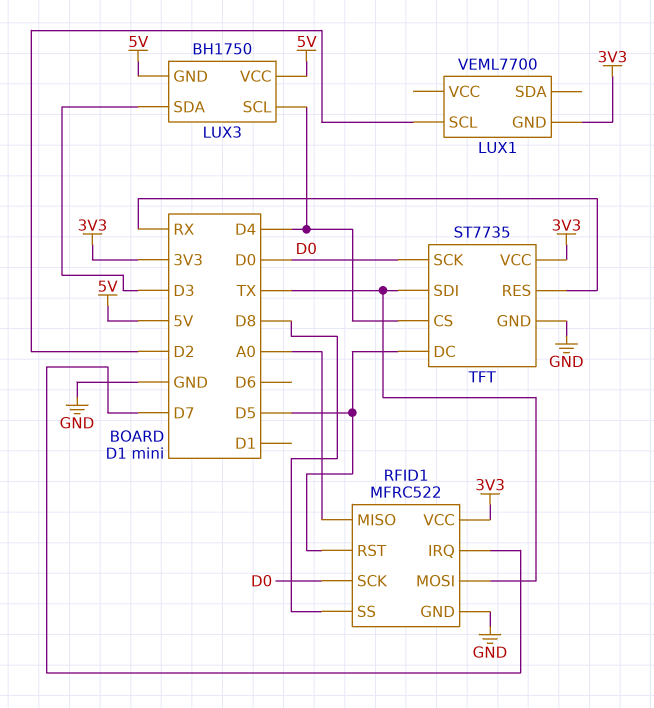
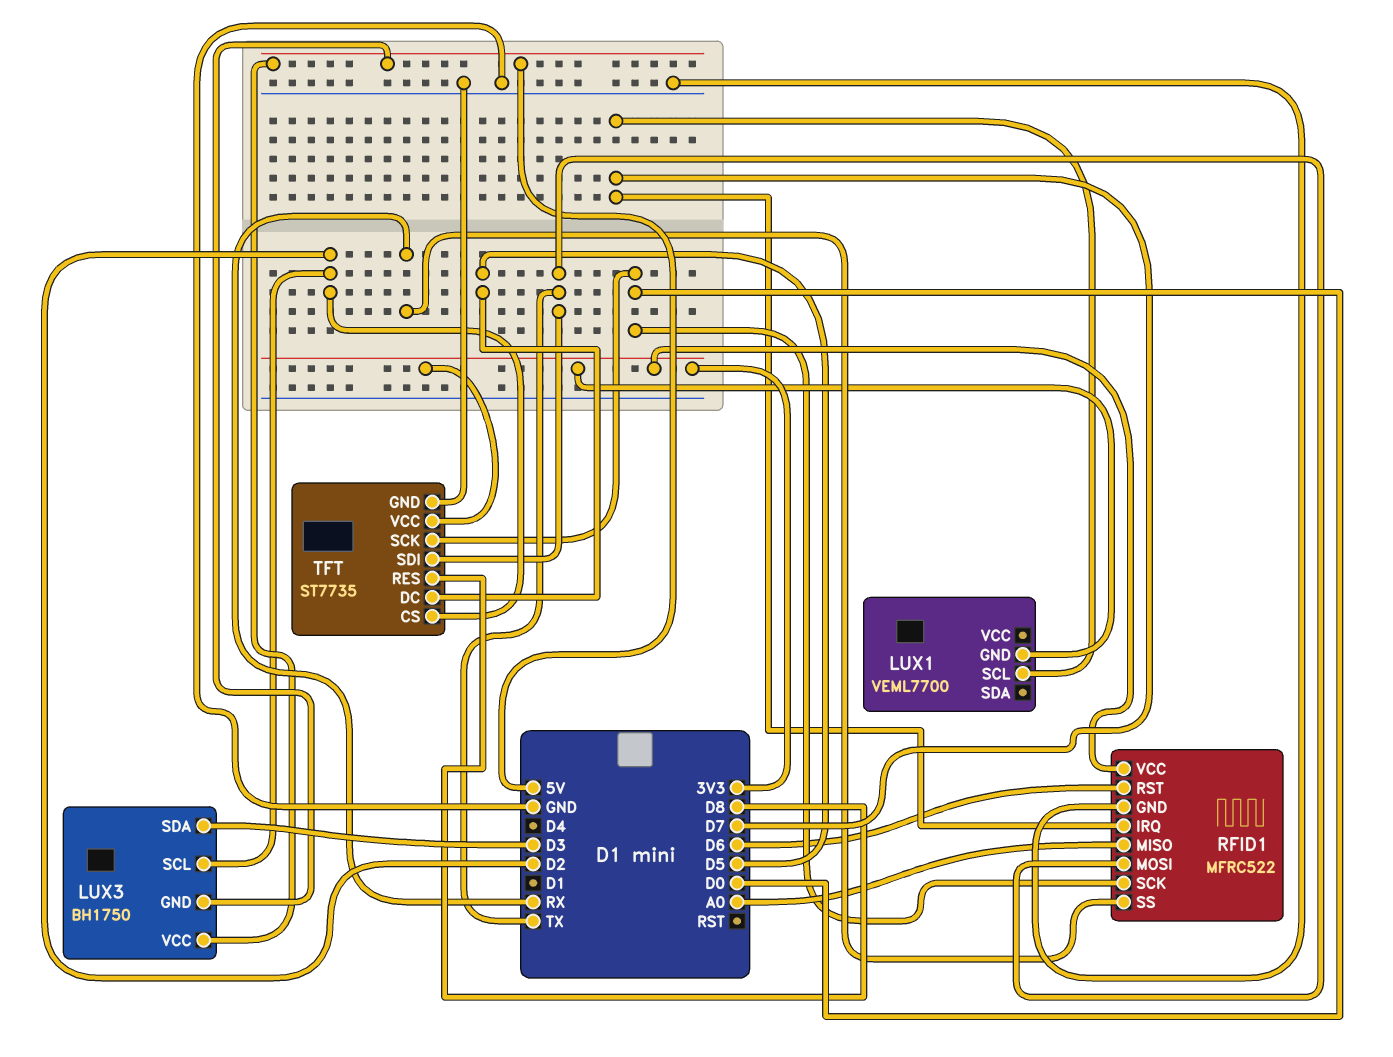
LUX1 pin SCL: D2 -> D7
LUX3 pin SCL: D4 -> D2
RFID1 pin RST: D5 -> D6
RFID1 pin SS: D8 -> RX
TFT pin CS: D4 -> D2
TFT pin RES: RX -> D8

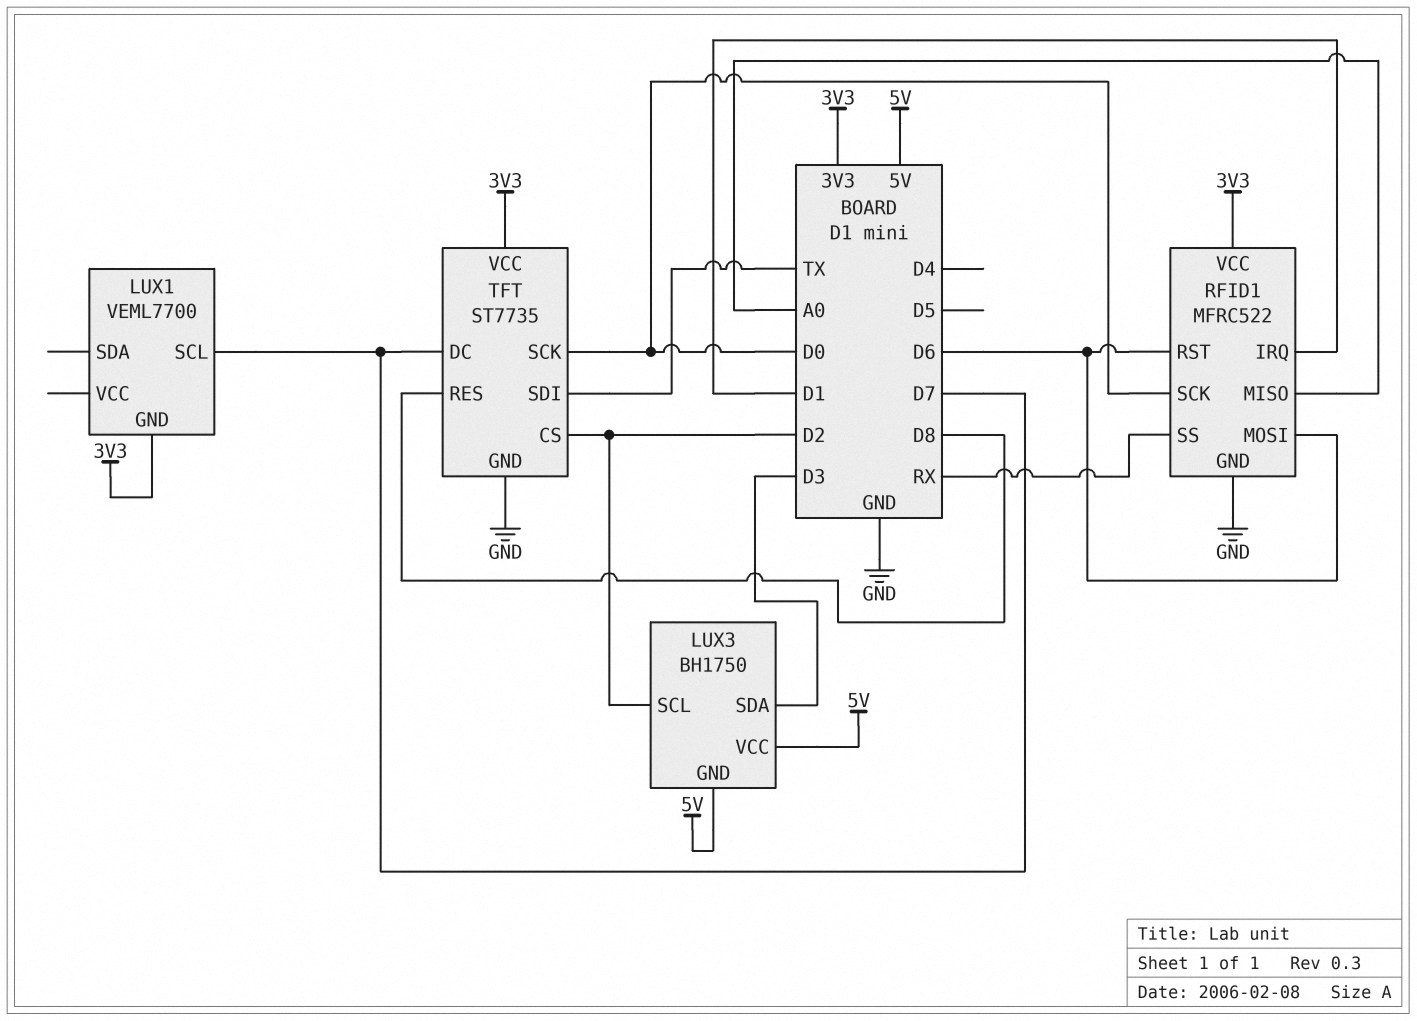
RFID1 pin IRQ: D7 -> D1
RFID1 pin MOSI: TX -> D6
TFT pin DC: D5 -> D7

